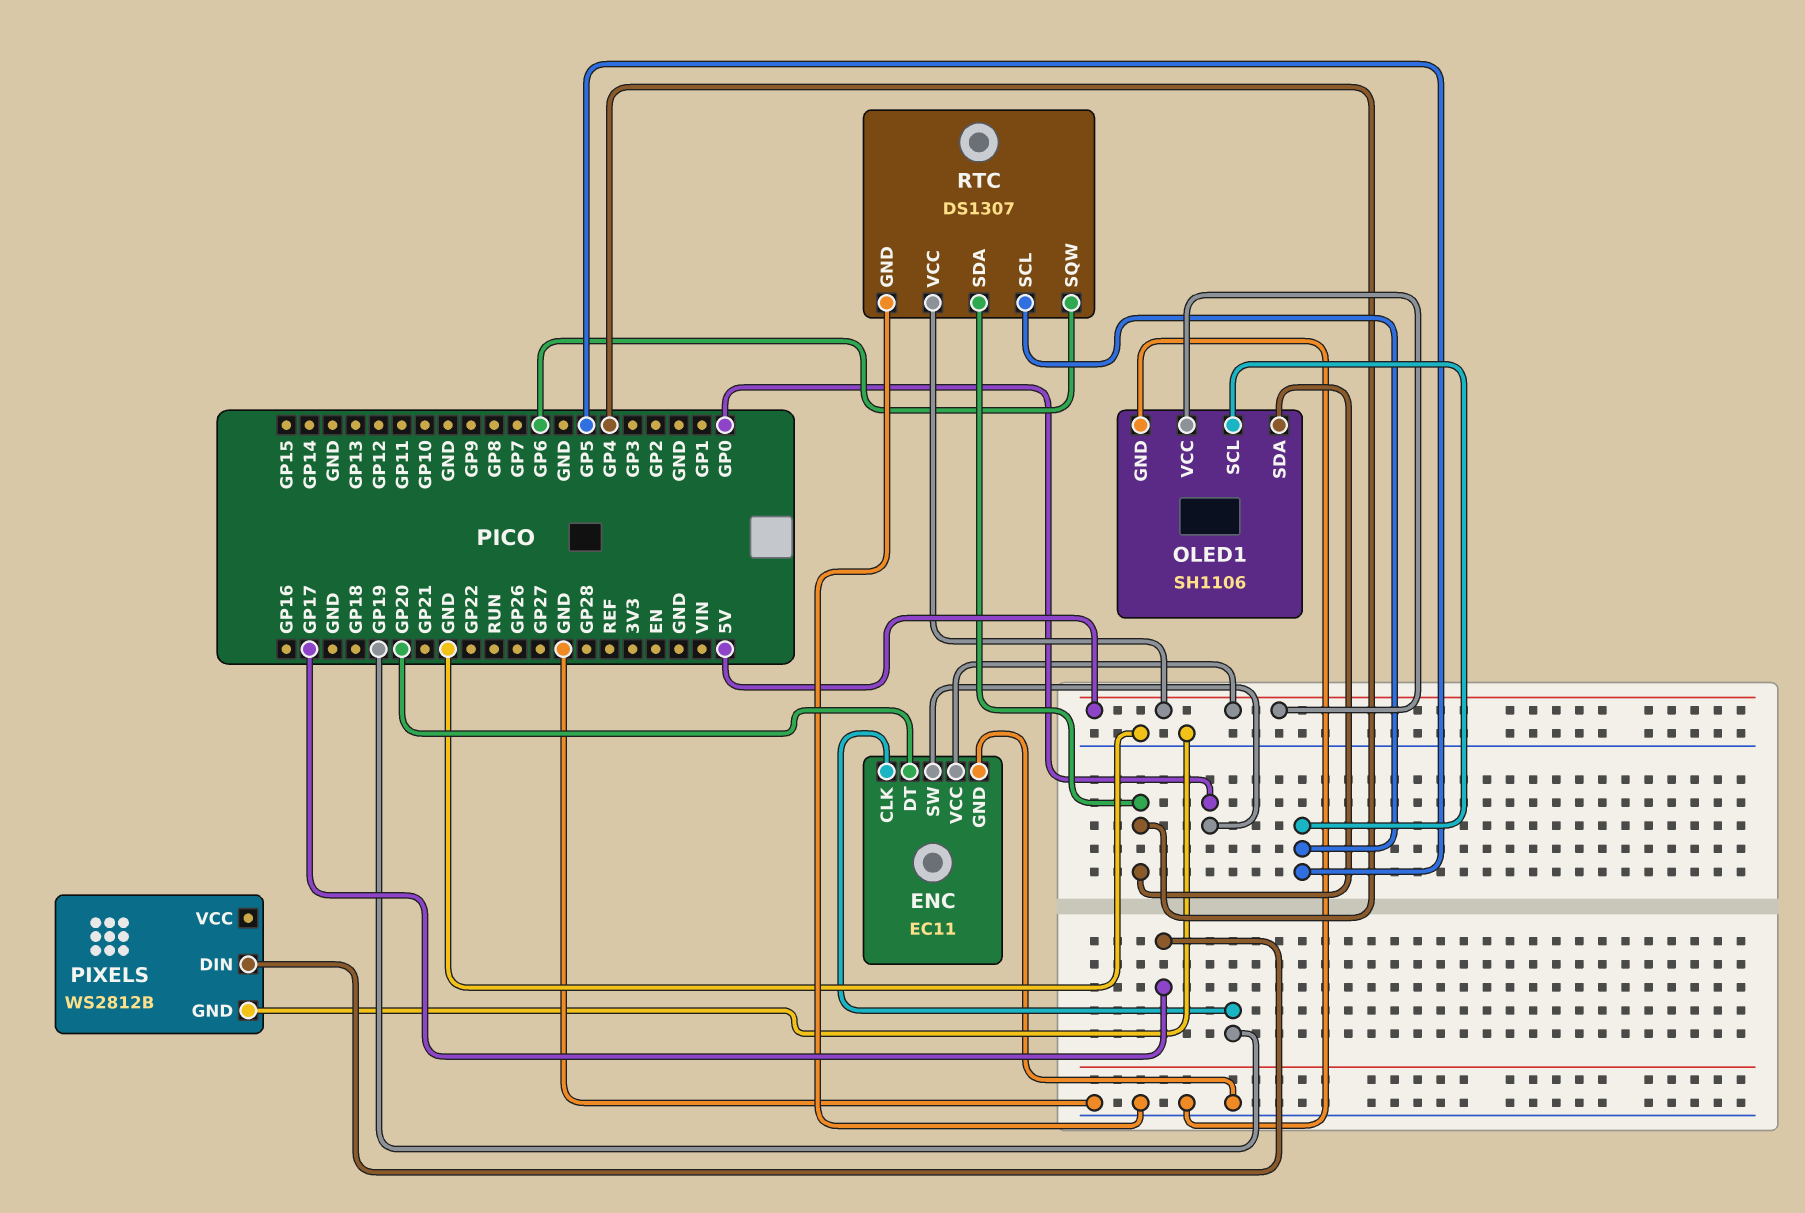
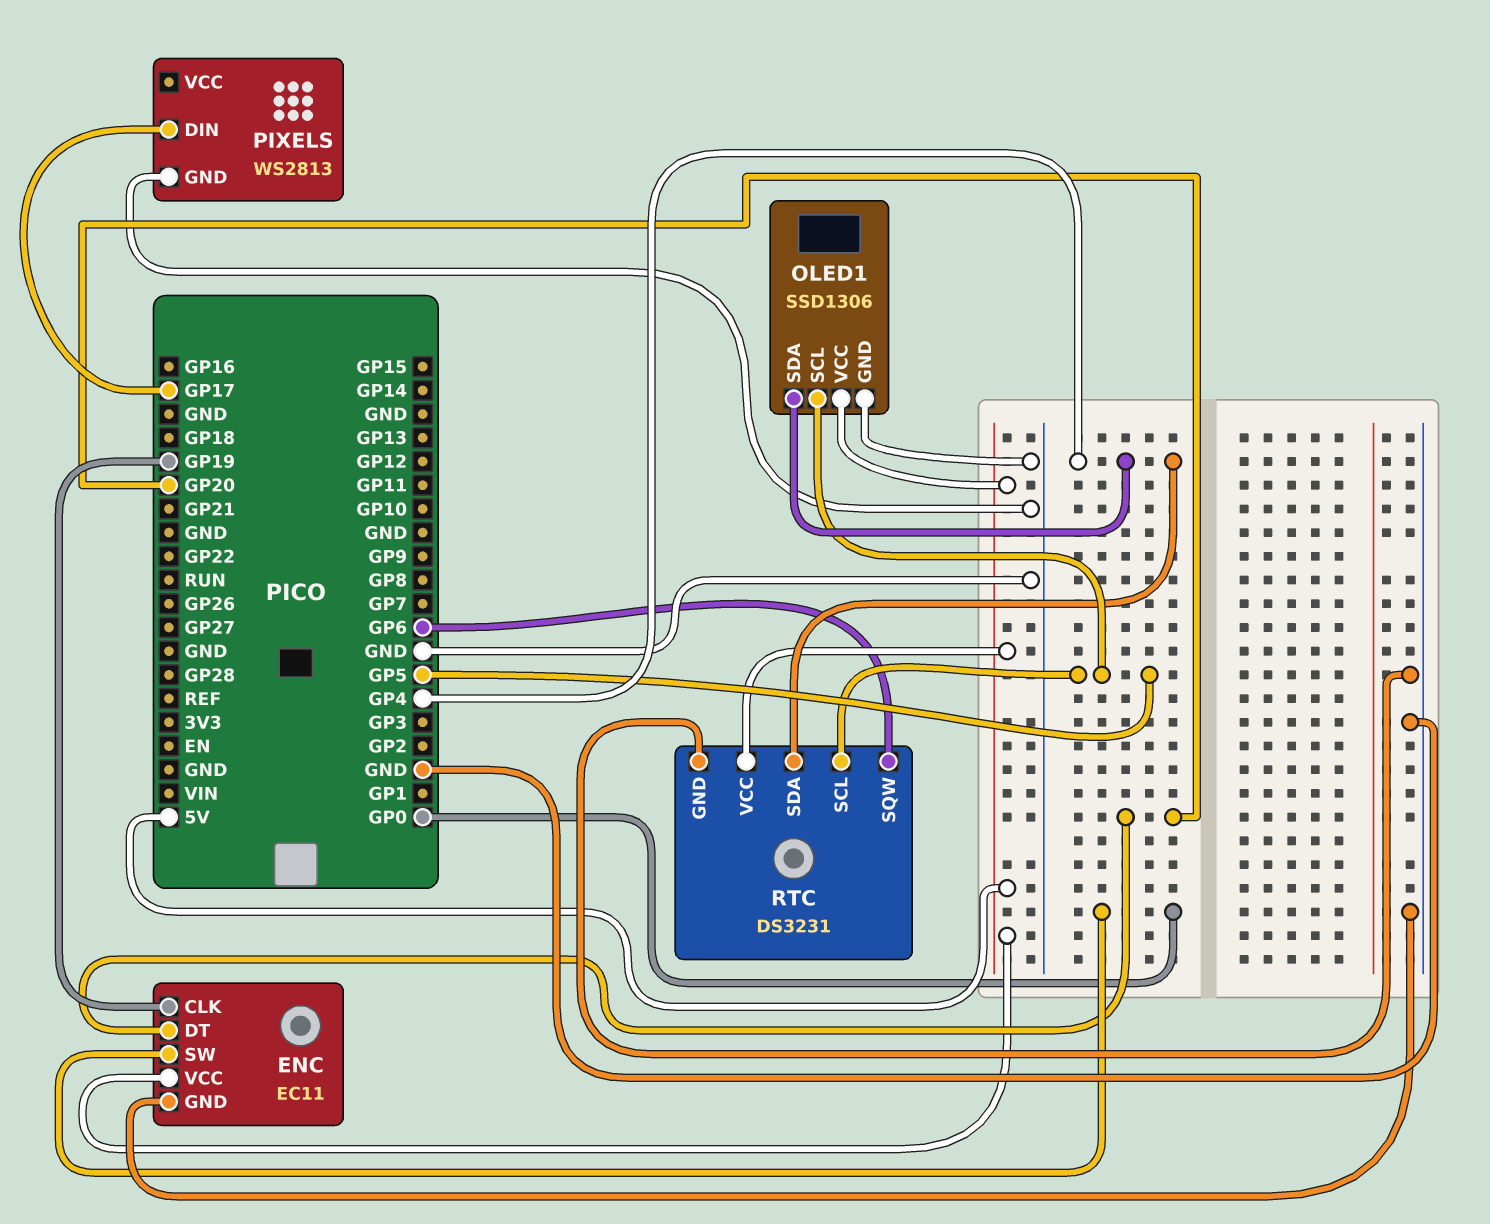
OLED1: SH1106 -> SSD1306
PIXELS: WS2812B -> WS2813
RTC: DS1307 -> DS3231

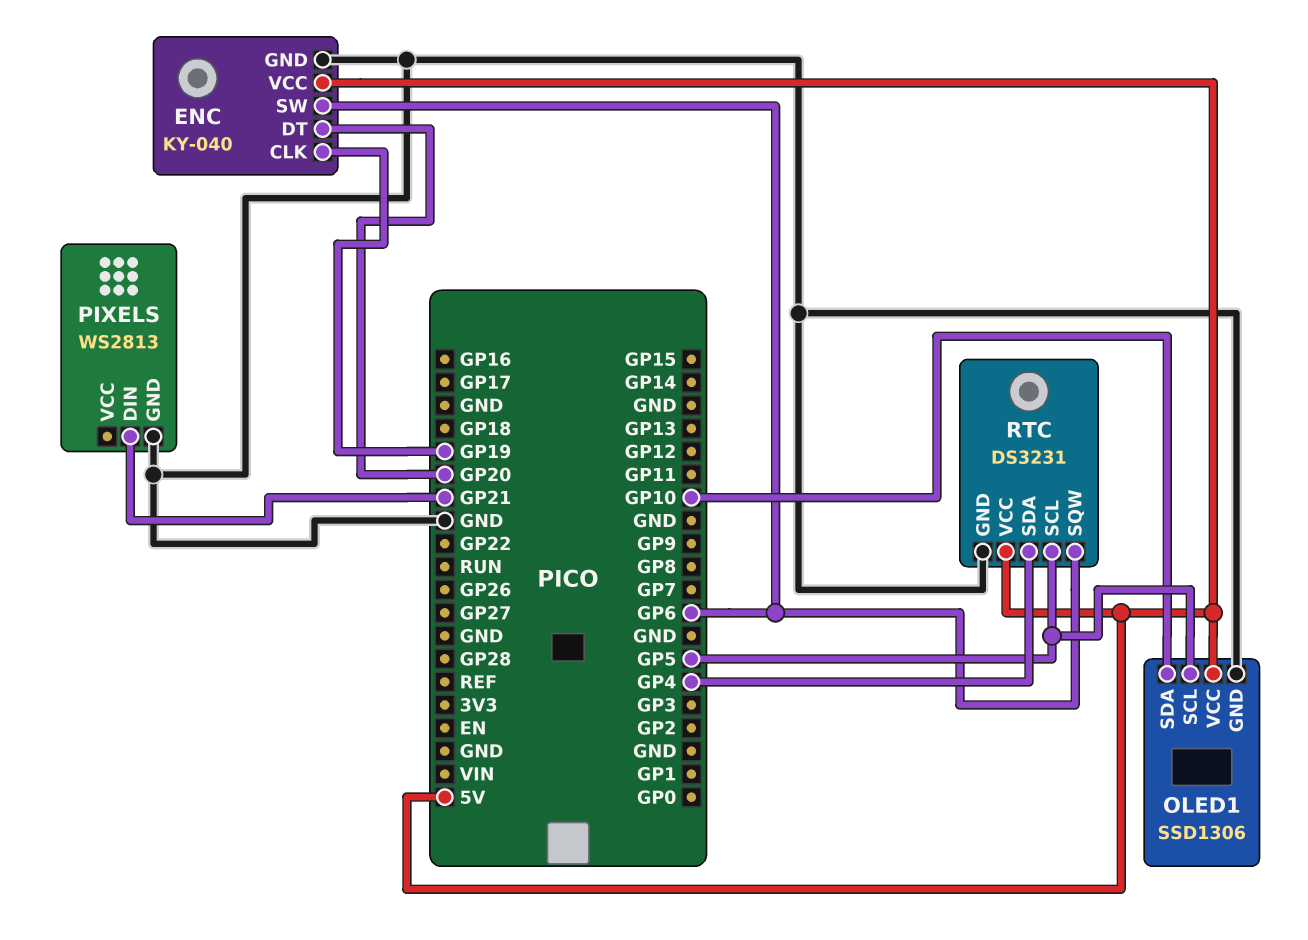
ENC: EC11 -> KY-040
ENC pin SW: GP0 -> GP6
OLED1 pin SDA: GP4 -> GP10
PIXELS pin DIN: GP17 -> GP21

